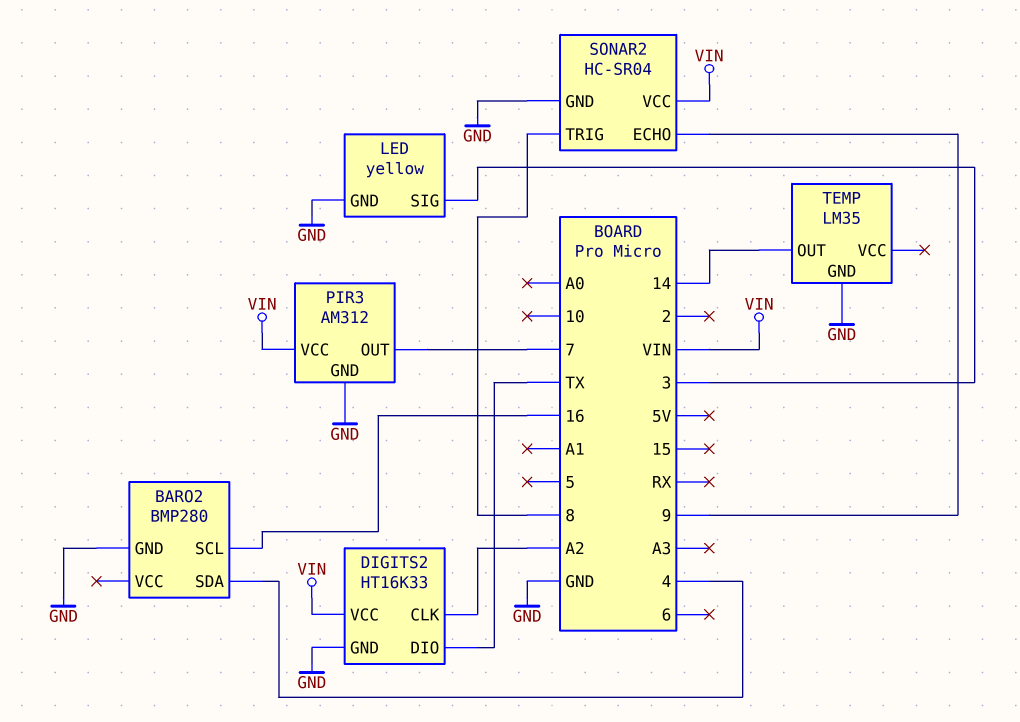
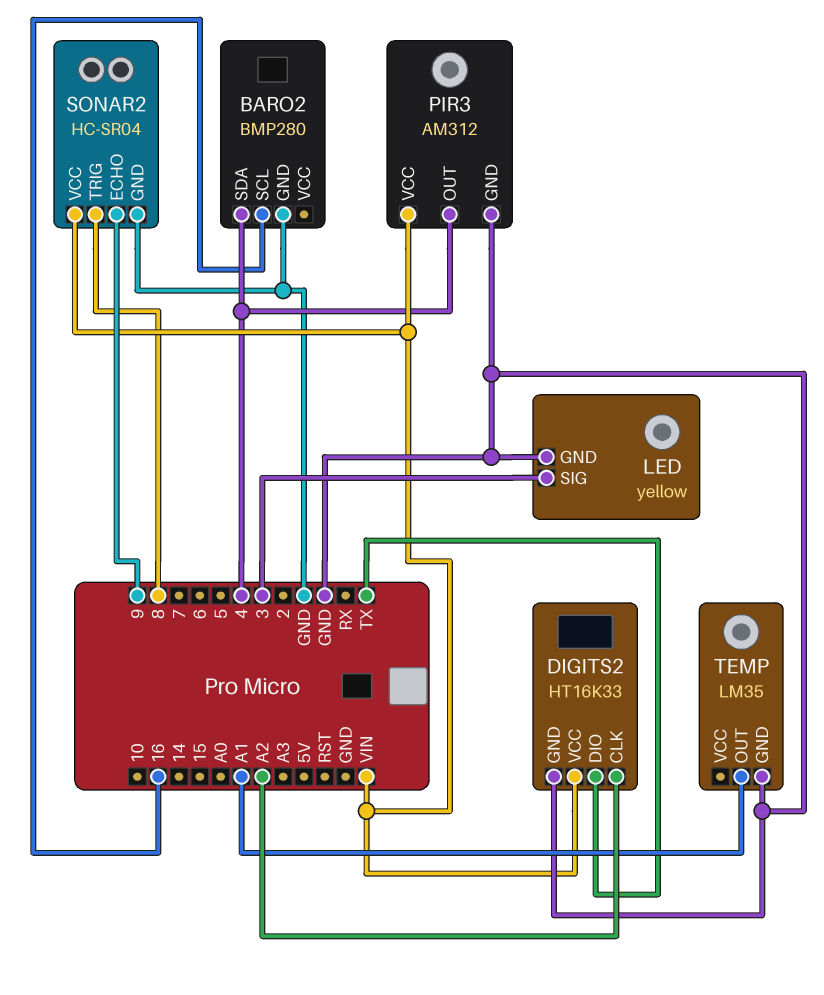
PIR3 pin OUT: 7 -> 4
TEMP pin OUT: 14 -> A1

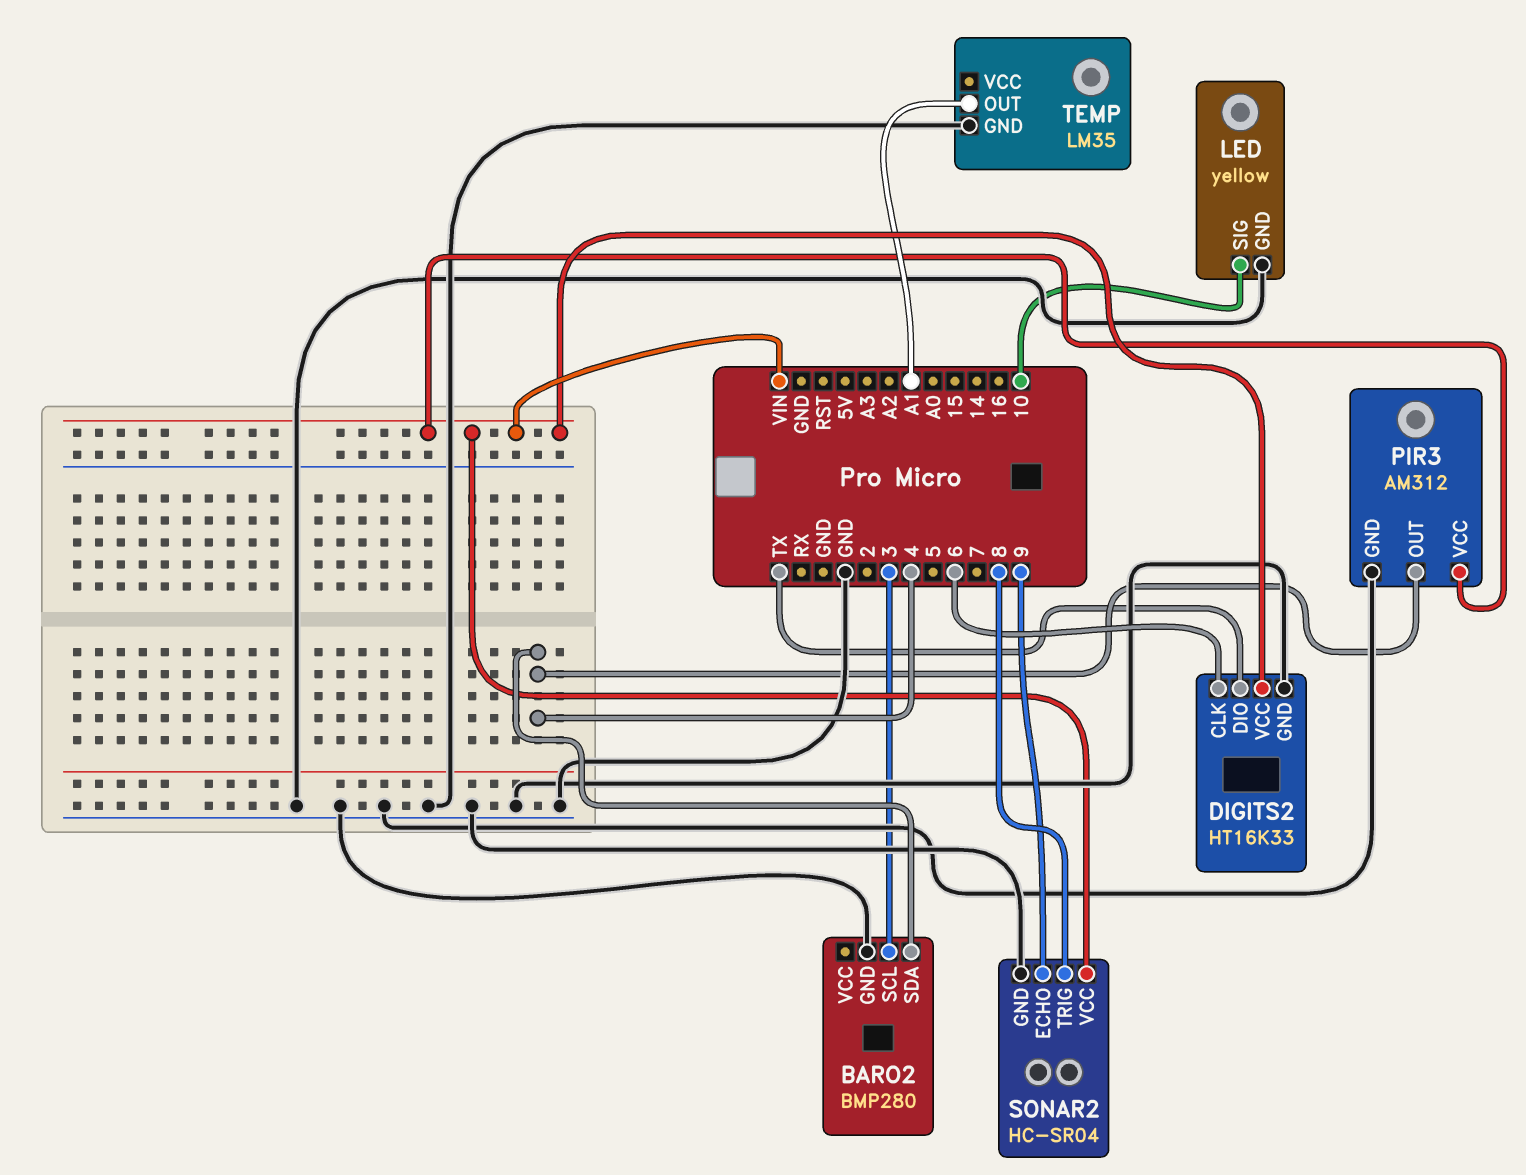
BARO2 pin SCL: 16 -> 3
DIGITS2 pin CLK: A2 -> 6
LED pin SIG: 3 -> 10

